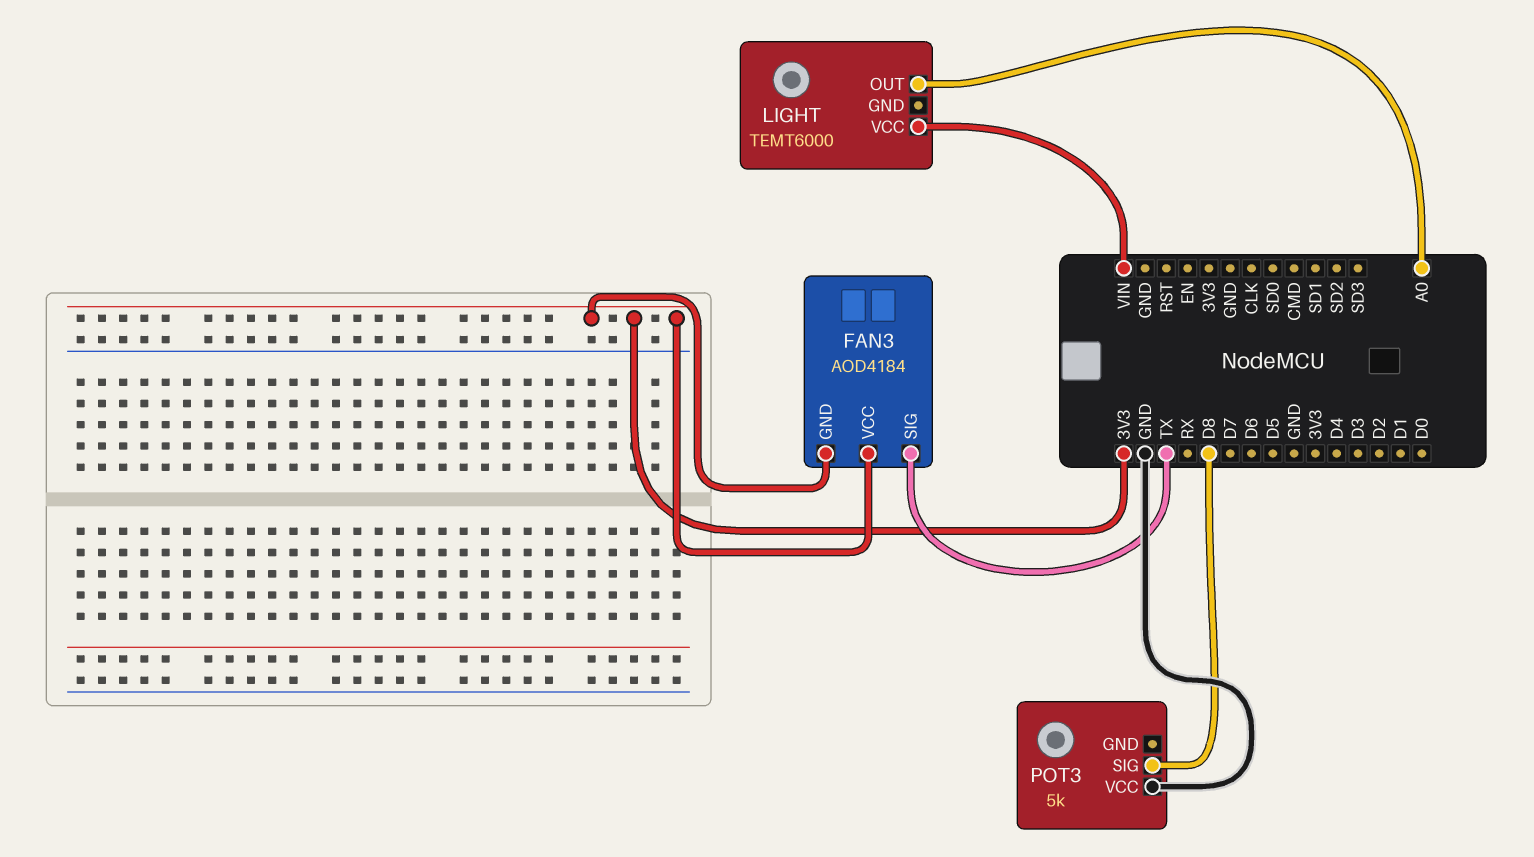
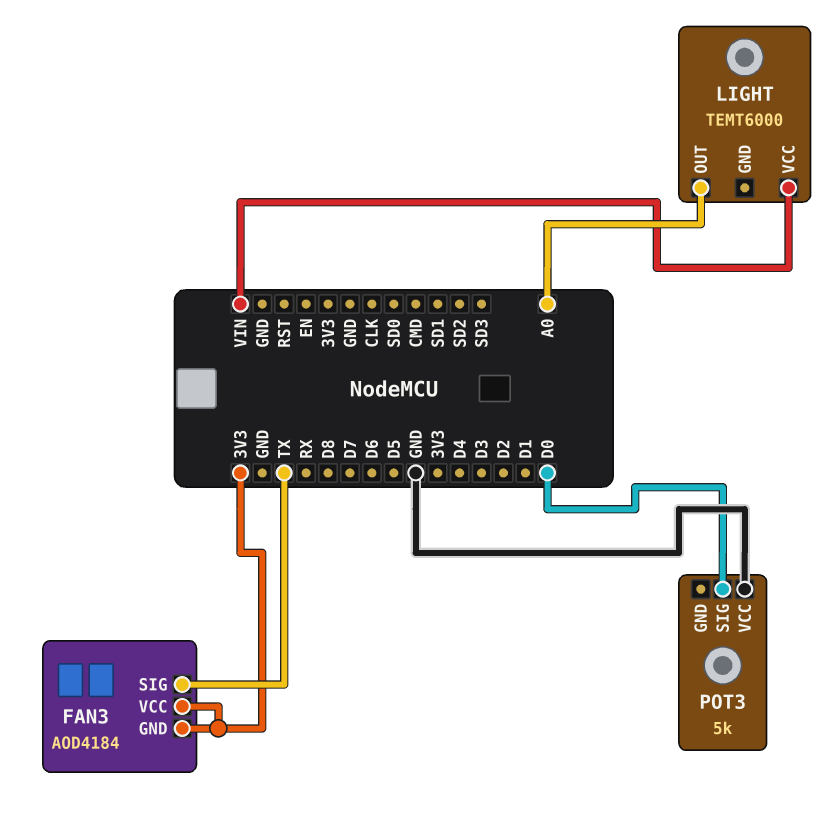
POT3 pin SIG: D8 -> D0

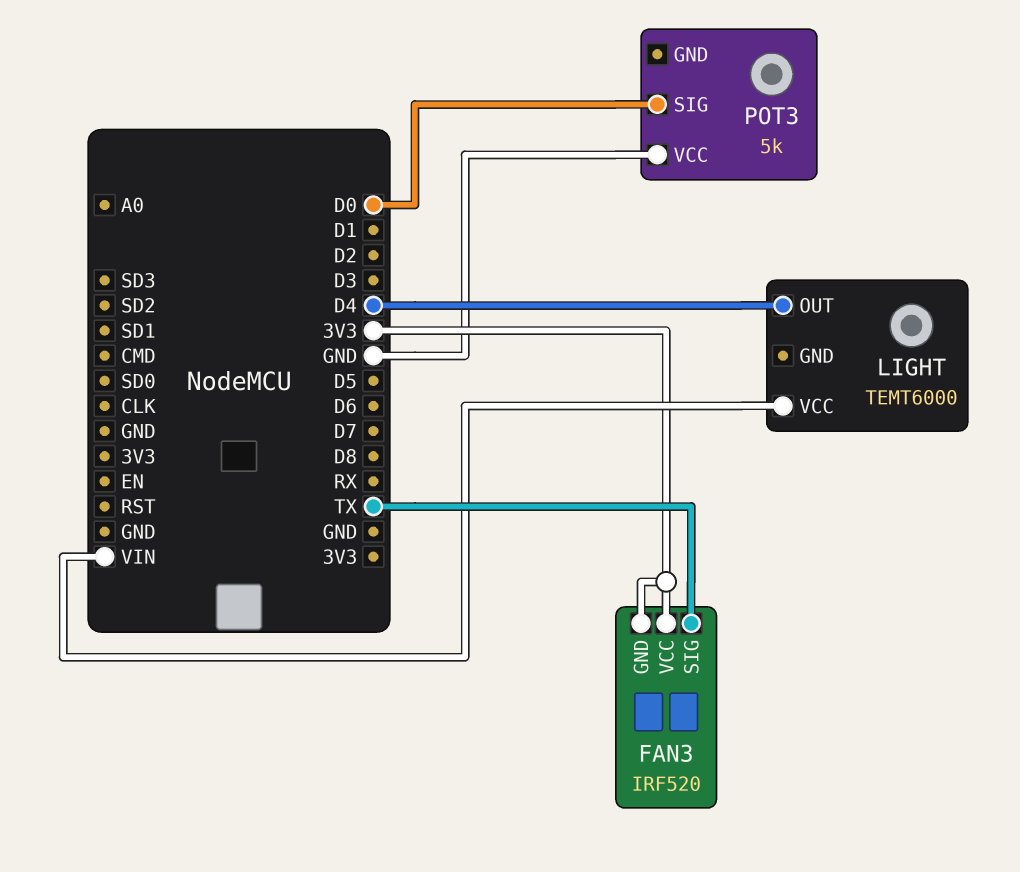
FAN3: AOD4184 -> IRF520
LIGHT pin OUT: A0 -> D4

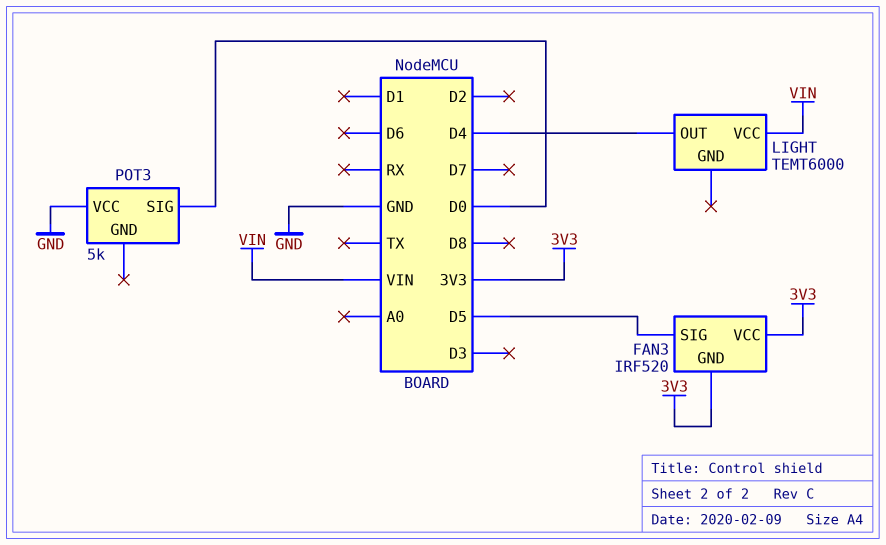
FAN3 pin SIG: TX -> D5

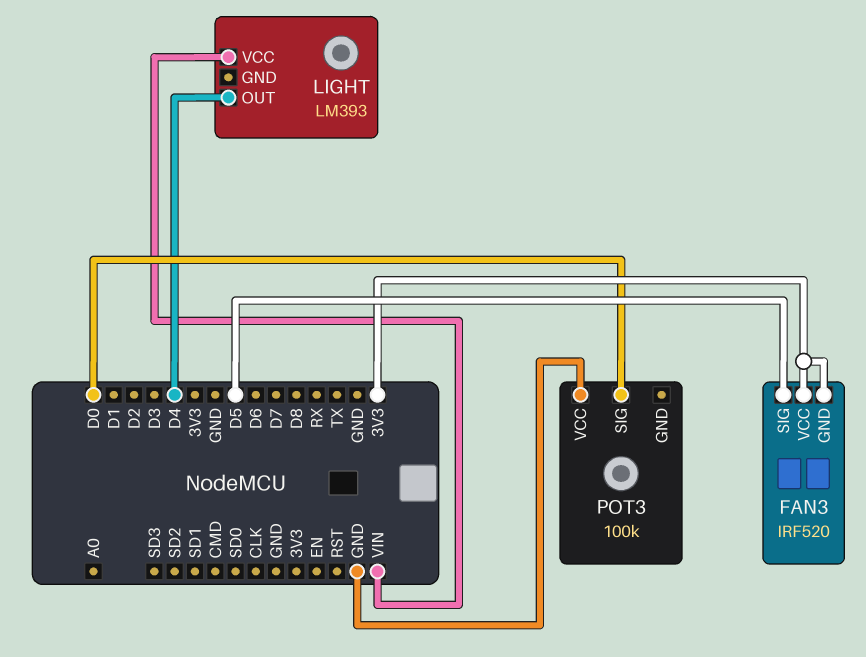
LIGHT: TEMT6000 -> LM393
POT3: 5k -> 100k

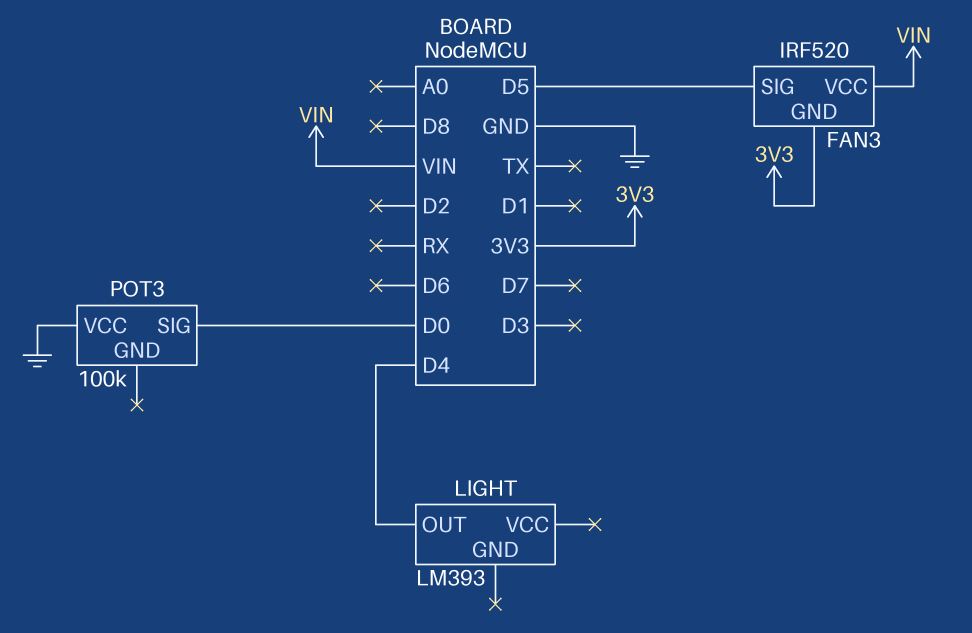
FAN3 pin VCC: 3V3 -> VIN
LIGHT pin VCC: VIN -> none

